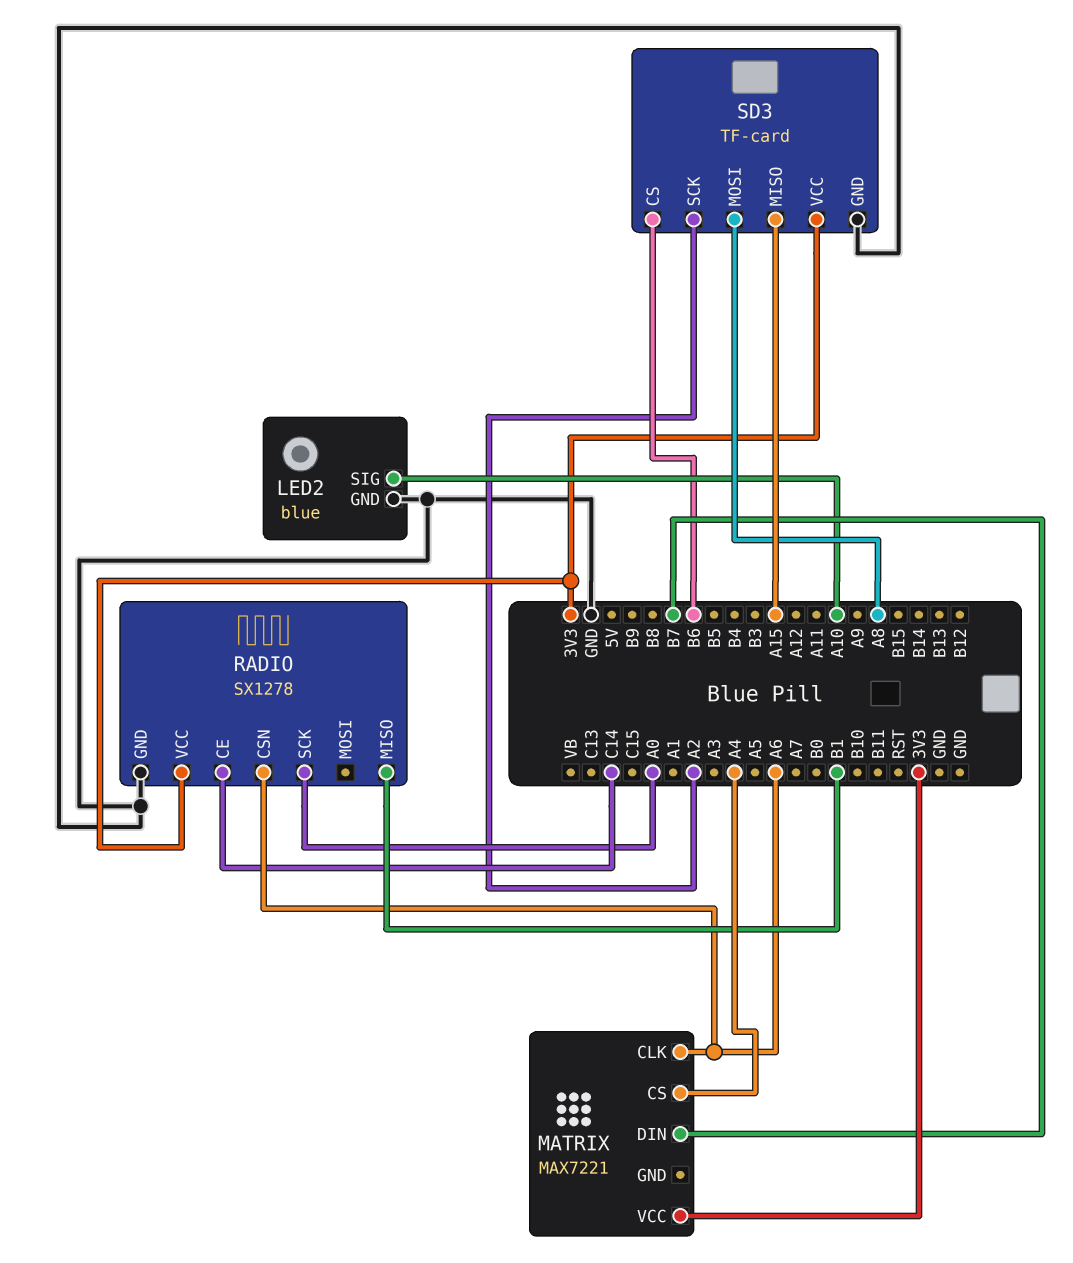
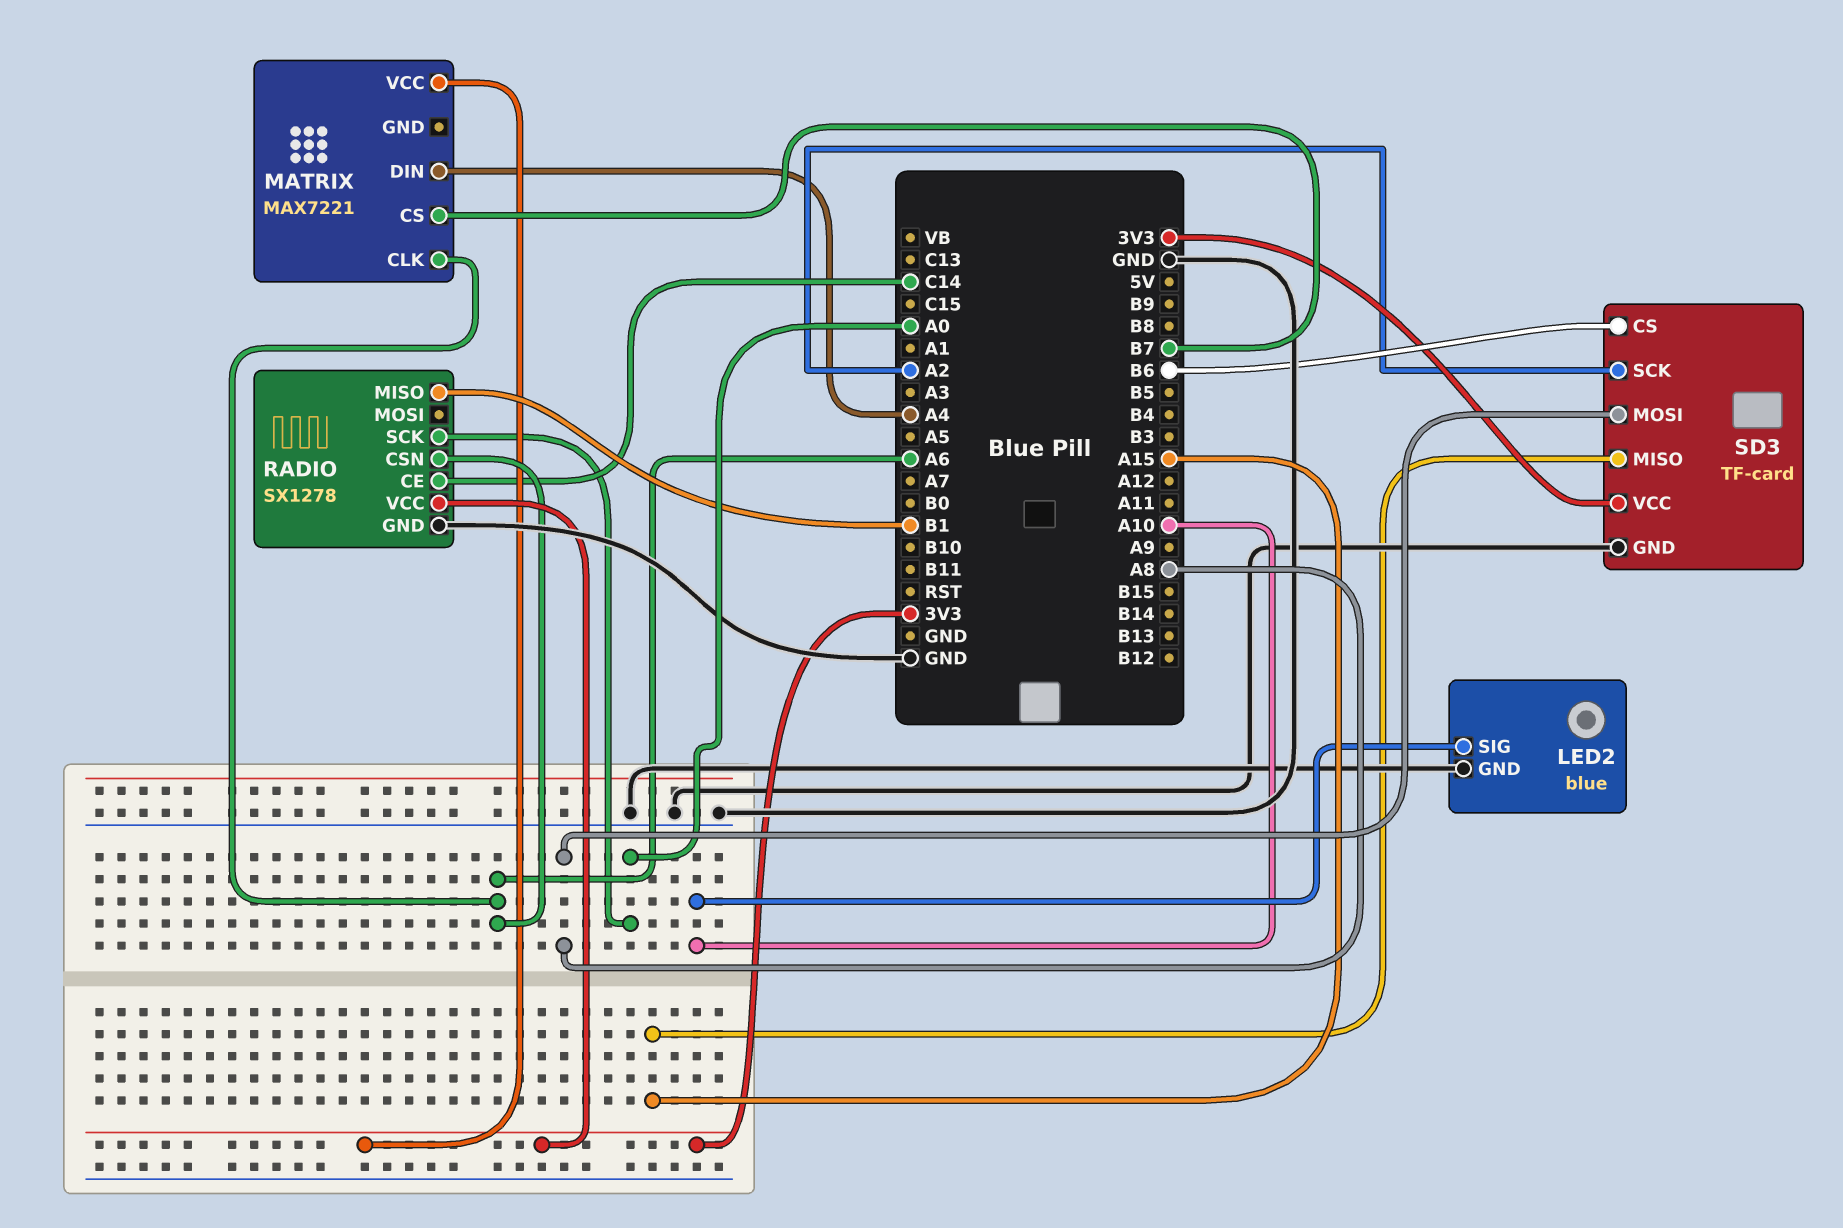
MATRIX pin CS: A4 -> B7
MATRIX pin DIN: B7 -> A4

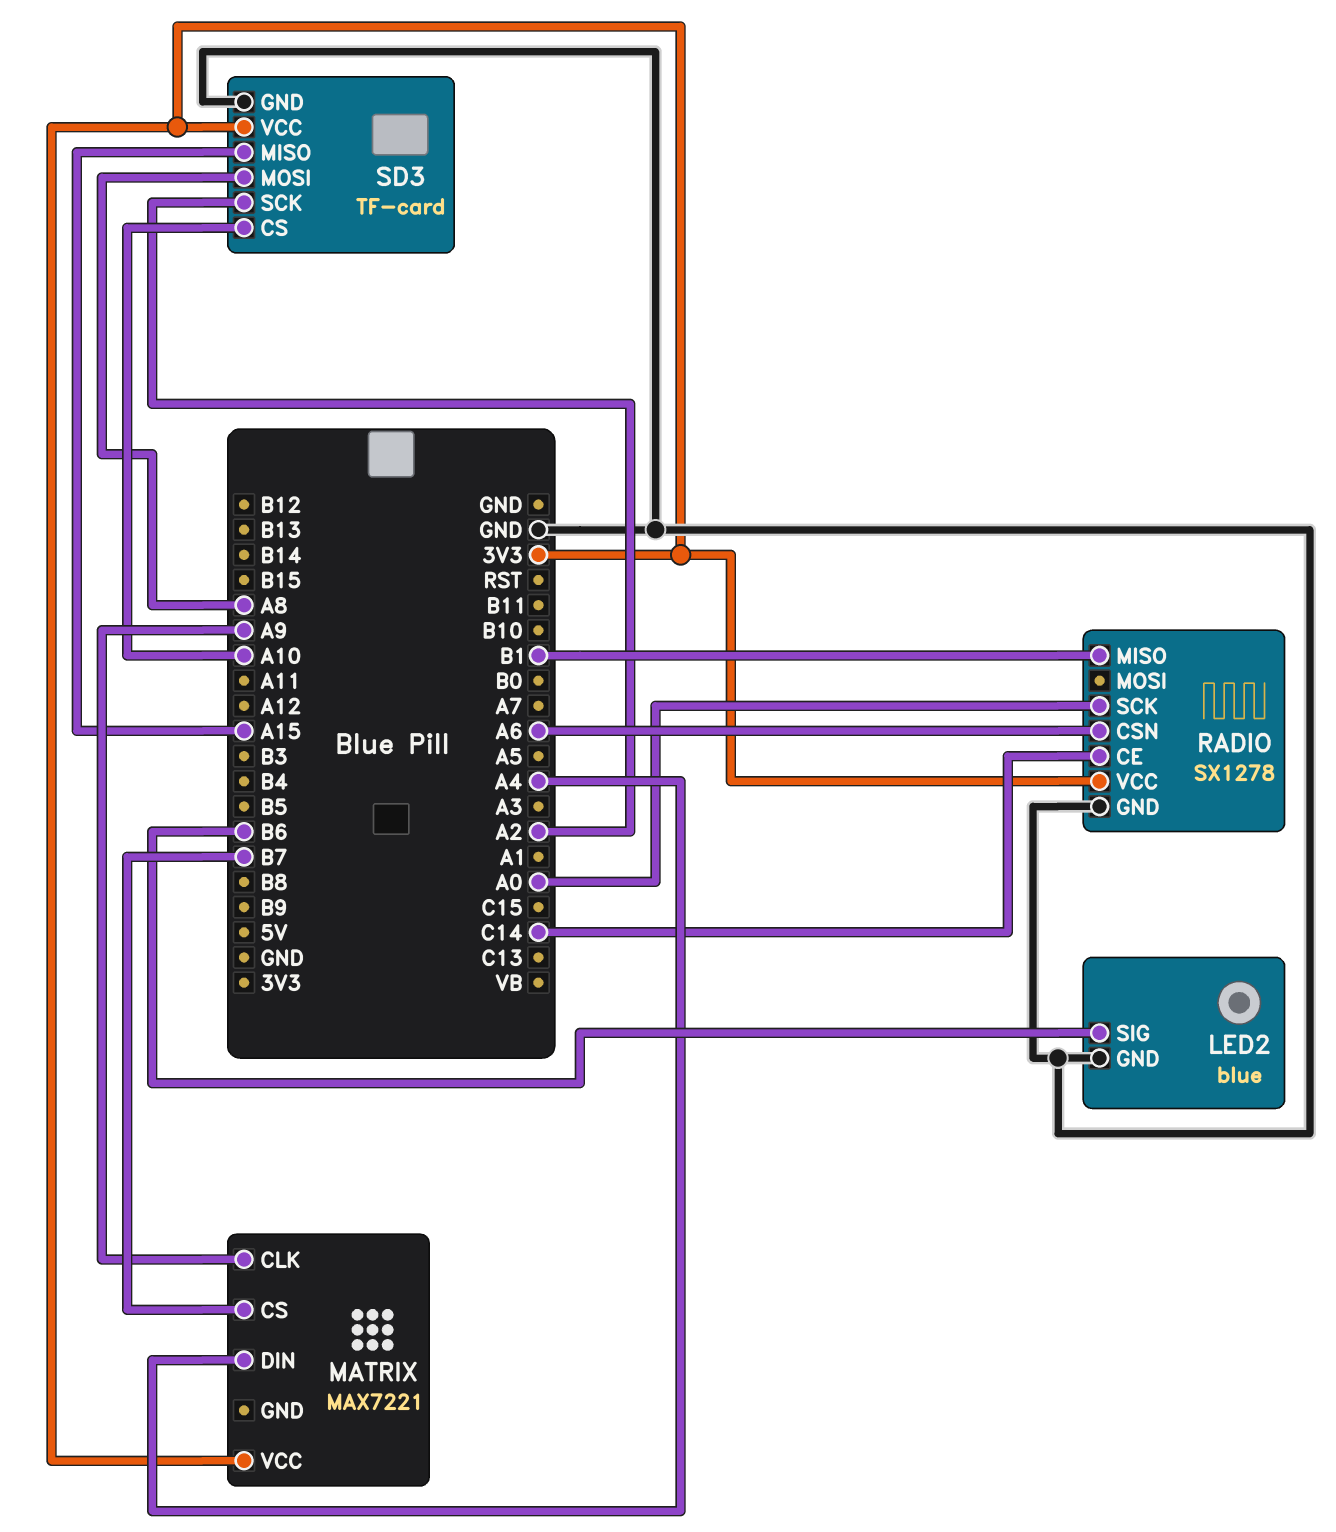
LED2 pin SIG: A10 -> B6
MATRIX pin CLK: A6 -> A9
SD3 pin CS: B6 -> A10

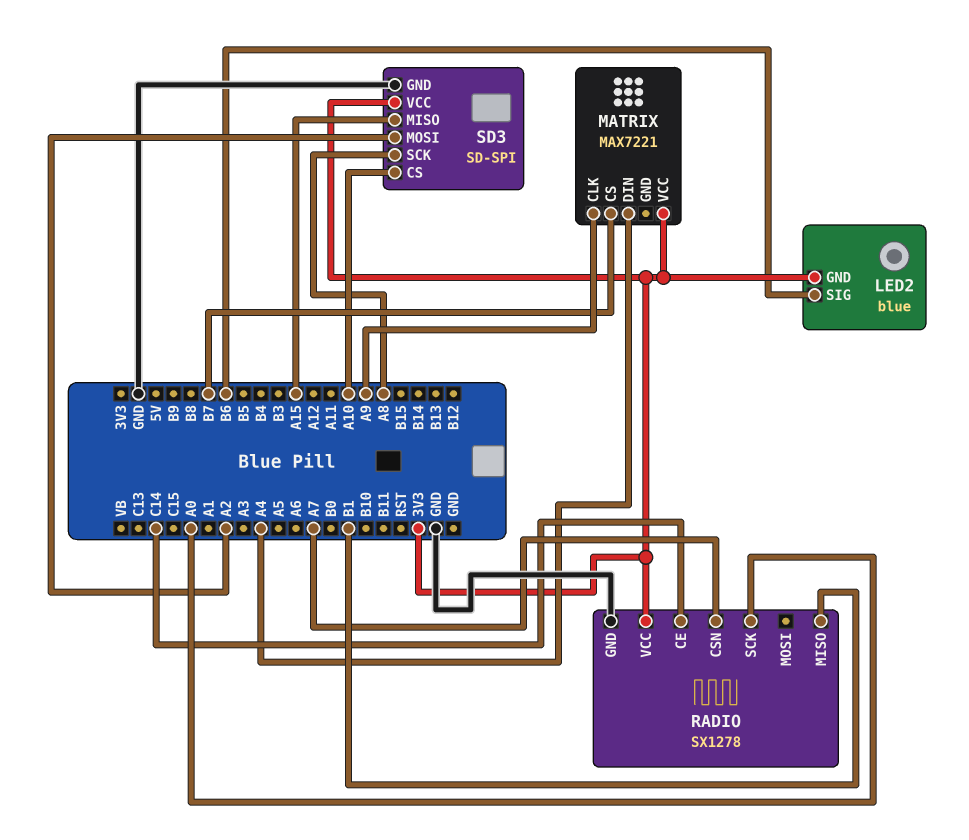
LED2 pin GND: GND -> 3V3
RADIO pin CSN: A6 -> A7
SD3: TF-card -> SD-SPI
SD3 pin MOSI: A8 -> A2
SD3 pin SCK: A2 -> A8

